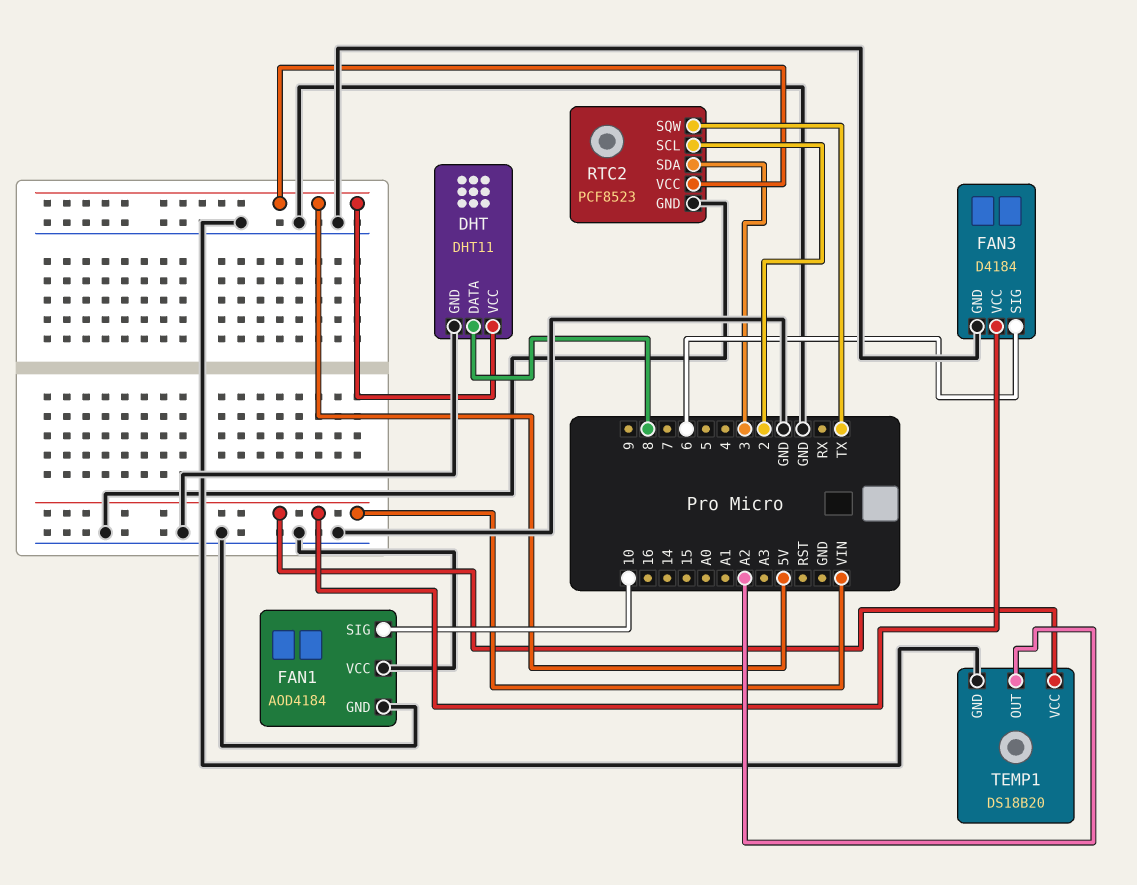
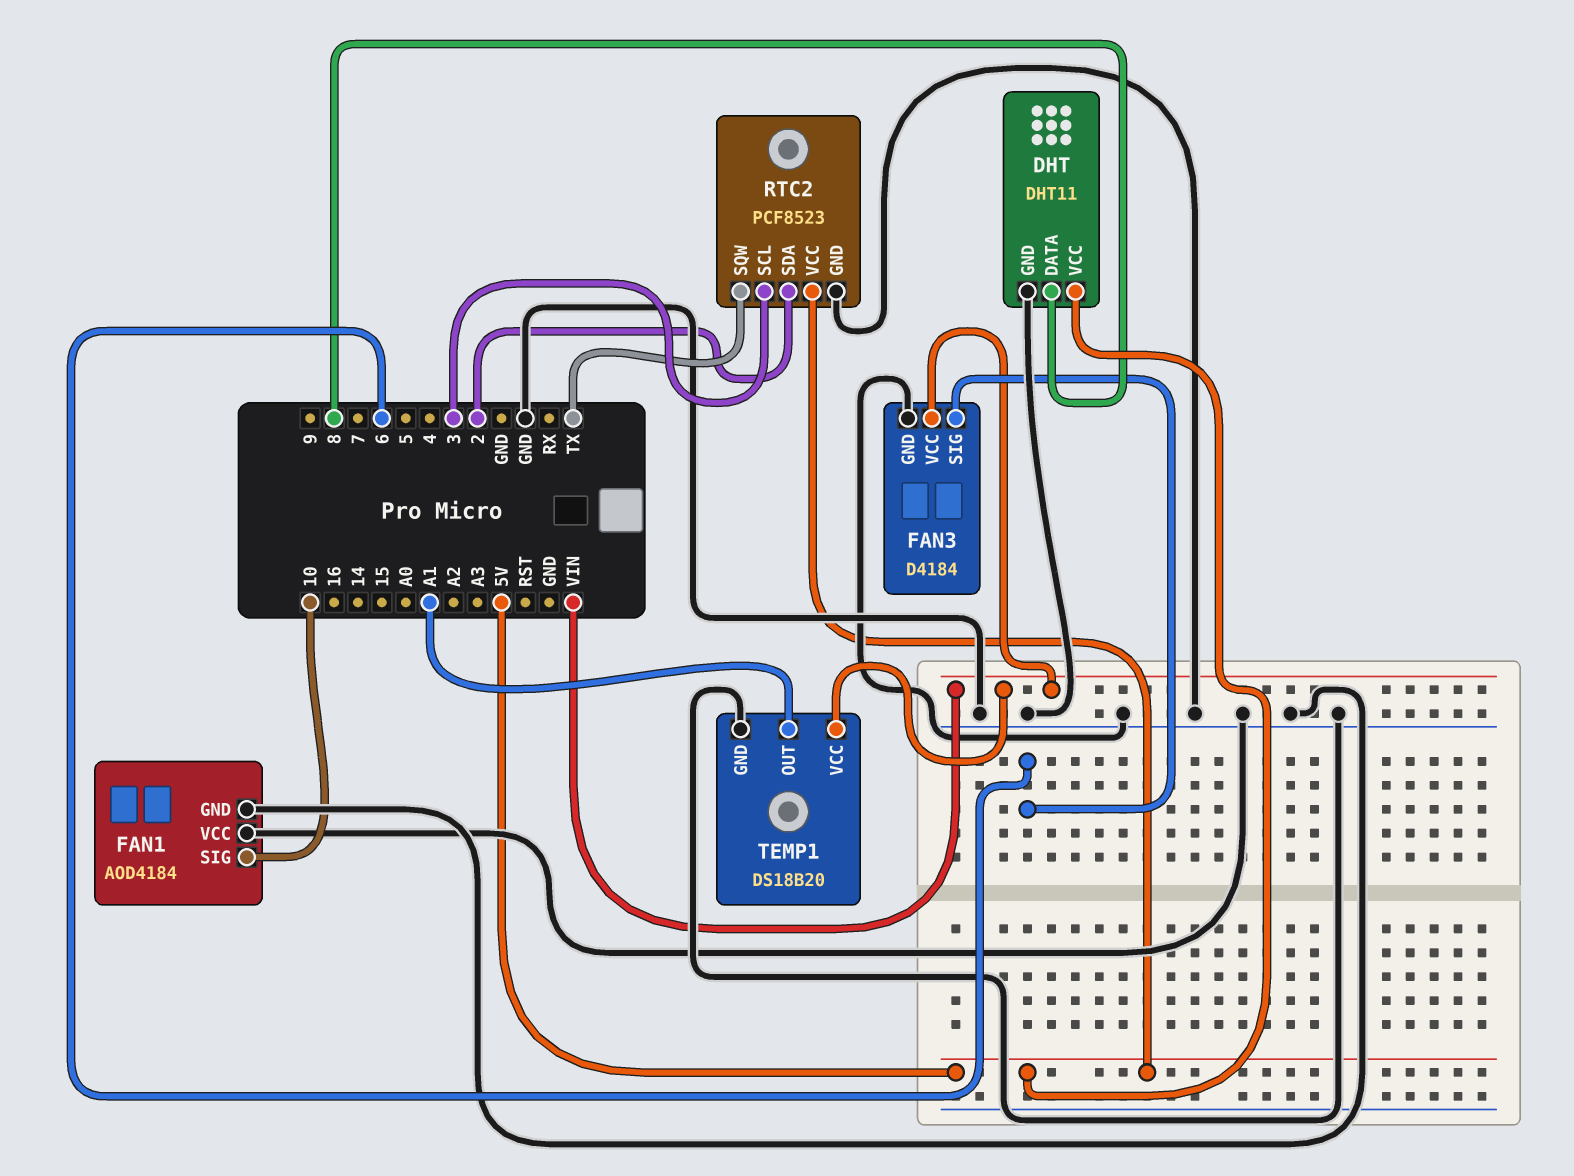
RTC2 pin SCL: 2 -> 3
RTC2 pin SDA: 3 -> 2
TEMP1 pin OUT: A2 -> A1

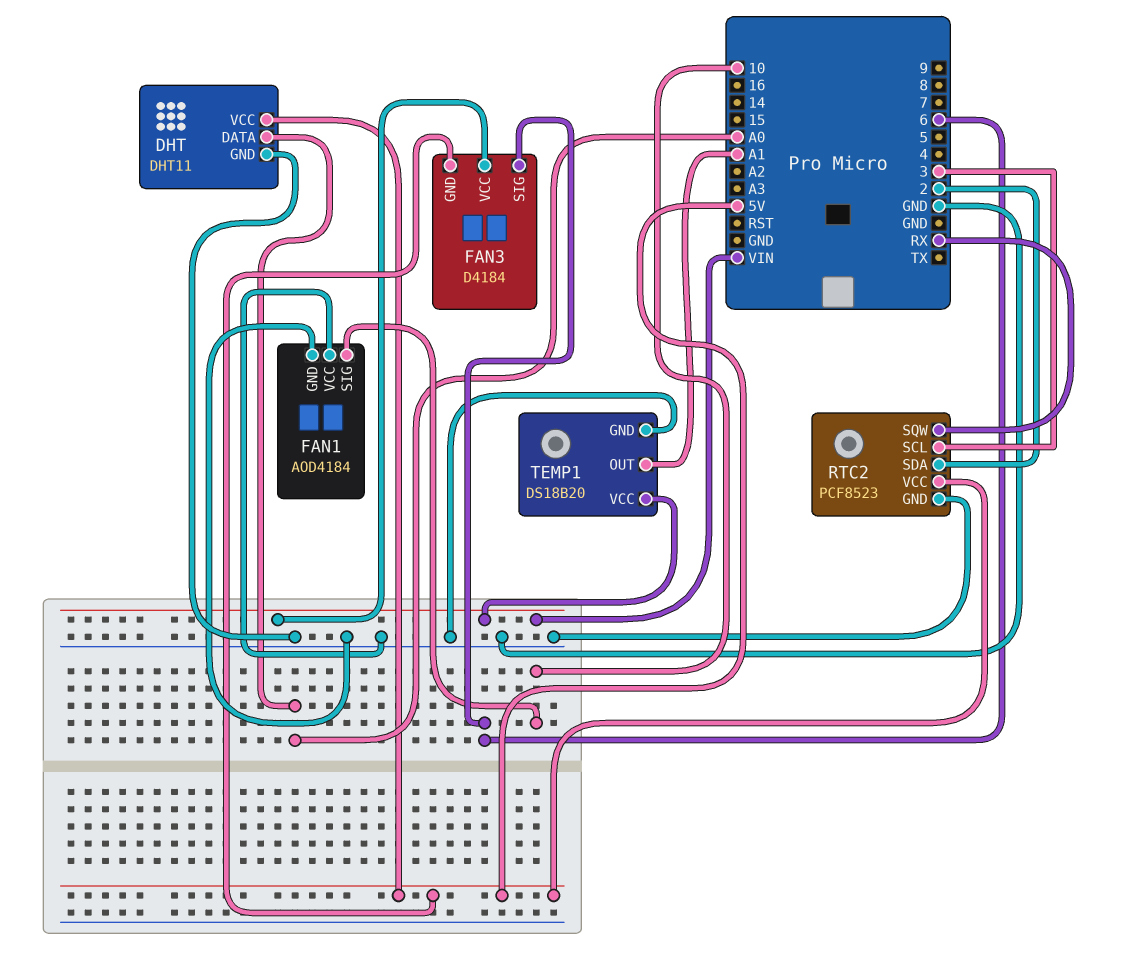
DHT pin DATA: 8 -> A0
FAN3 pin GND: GND -> 5V
RTC2 pin SQW: TX -> RX

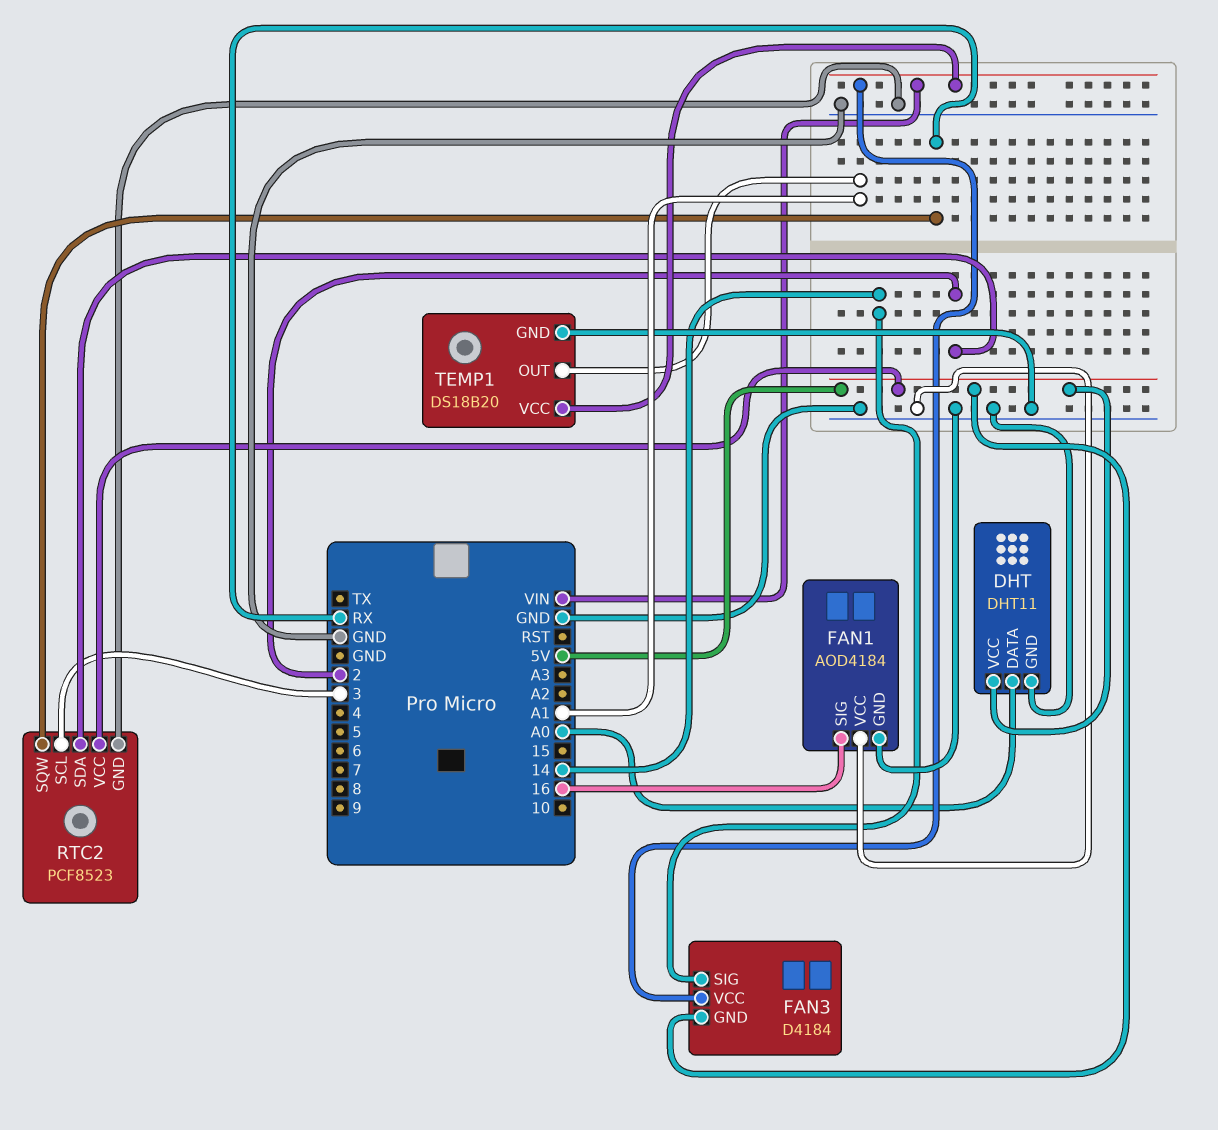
FAN1 pin SIG: 10 -> 16
FAN3 pin SIG: 6 -> 14

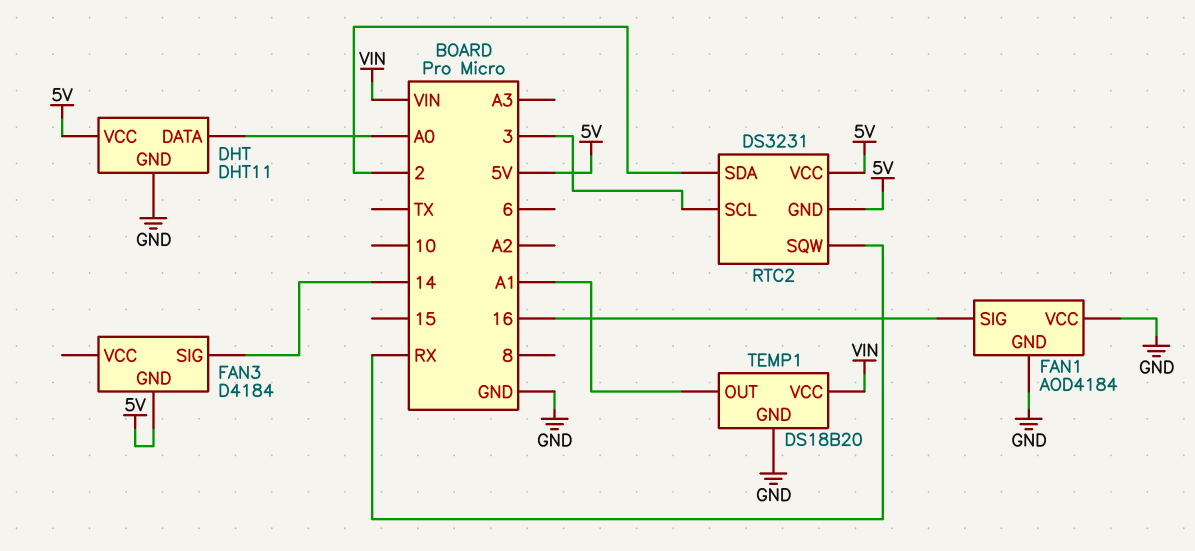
FAN3 pin VCC: VIN -> none
RTC2: PCF8523 -> DS3231
RTC2 pin GND: GND -> 5V

